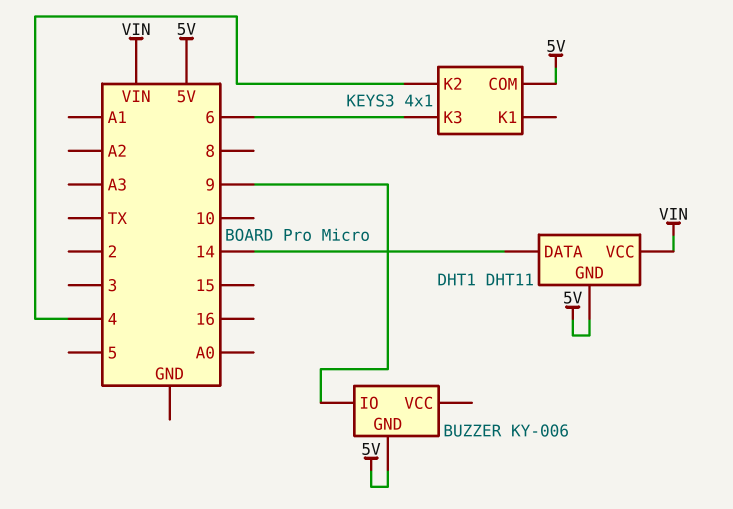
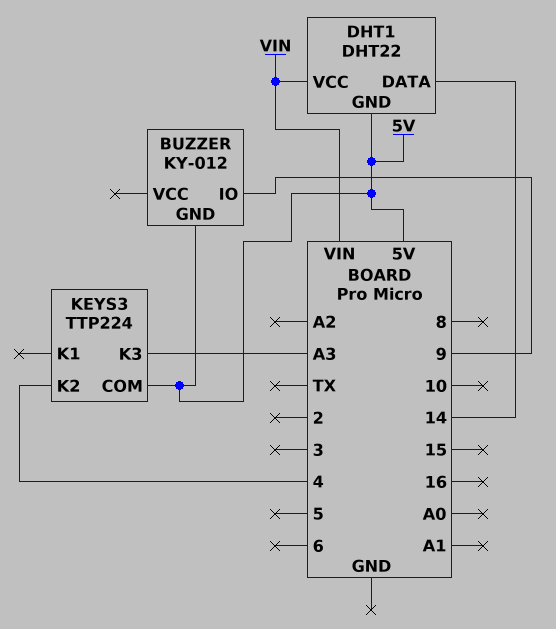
BUZZER: KY-006 -> KY-012
DHT1: DHT11 -> DHT22
KEYS3: 4x1 -> TTP224
KEYS3 pin K3: 6 -> A3

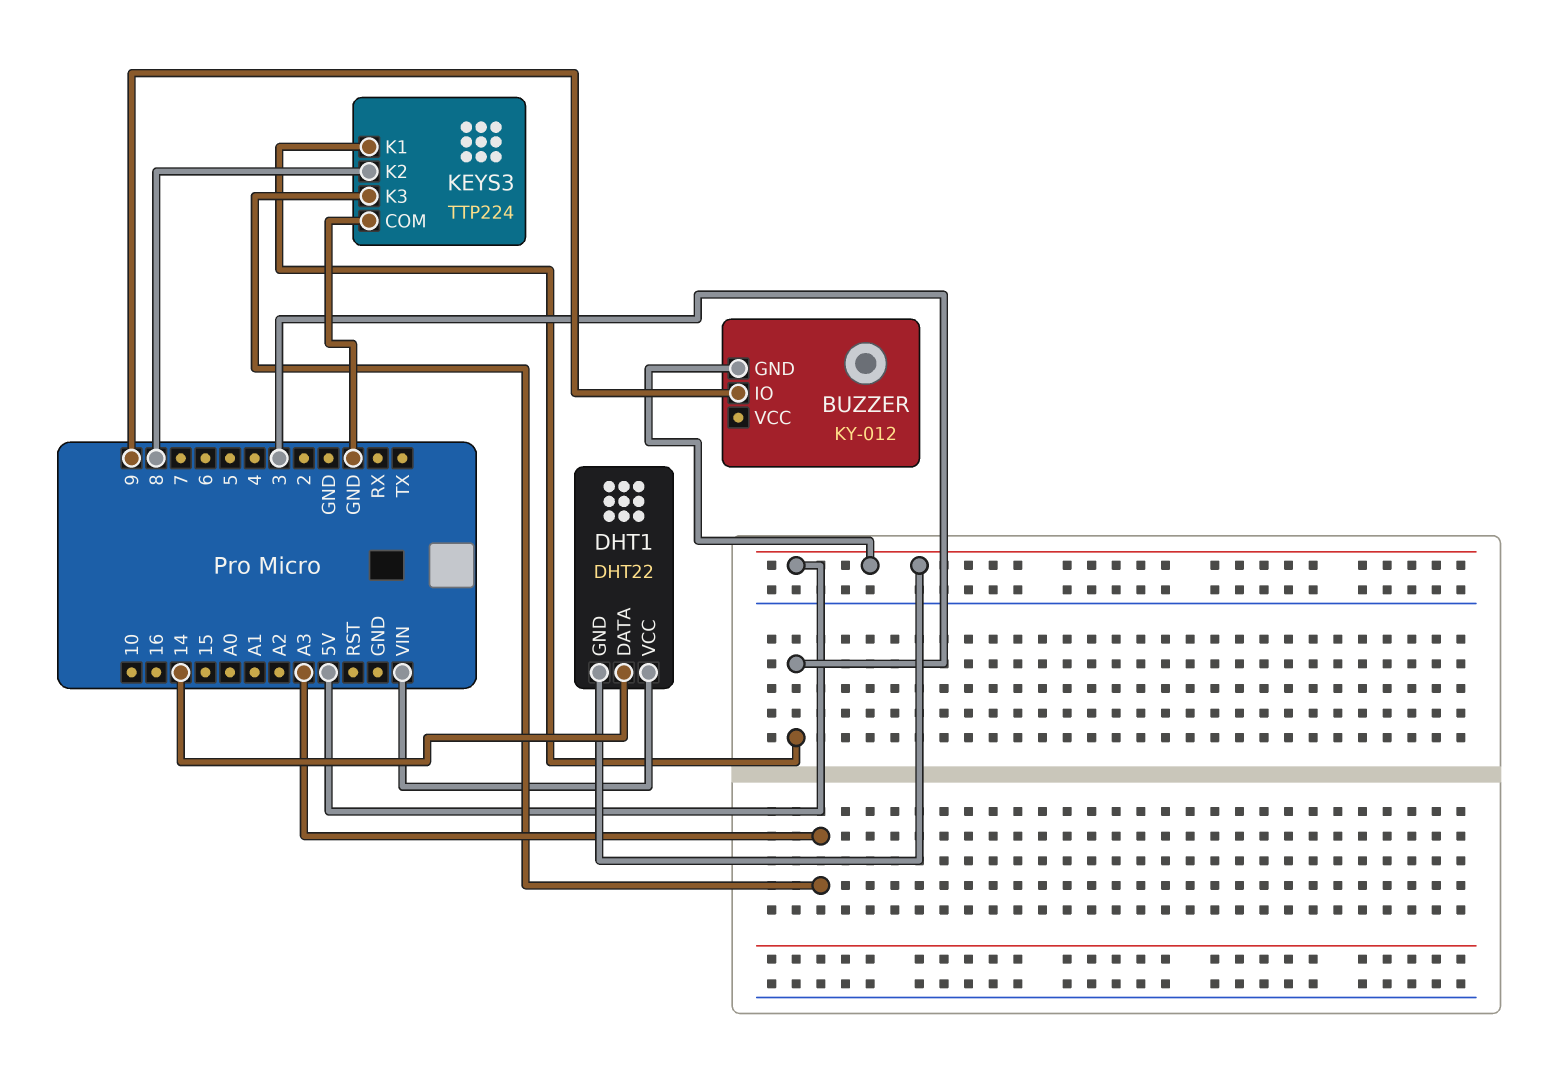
KEYS3 pin COM: 5V -> GND
KEYS3 pin K1: none -> 3
KEYS3 pin K2: 4 -> 8

